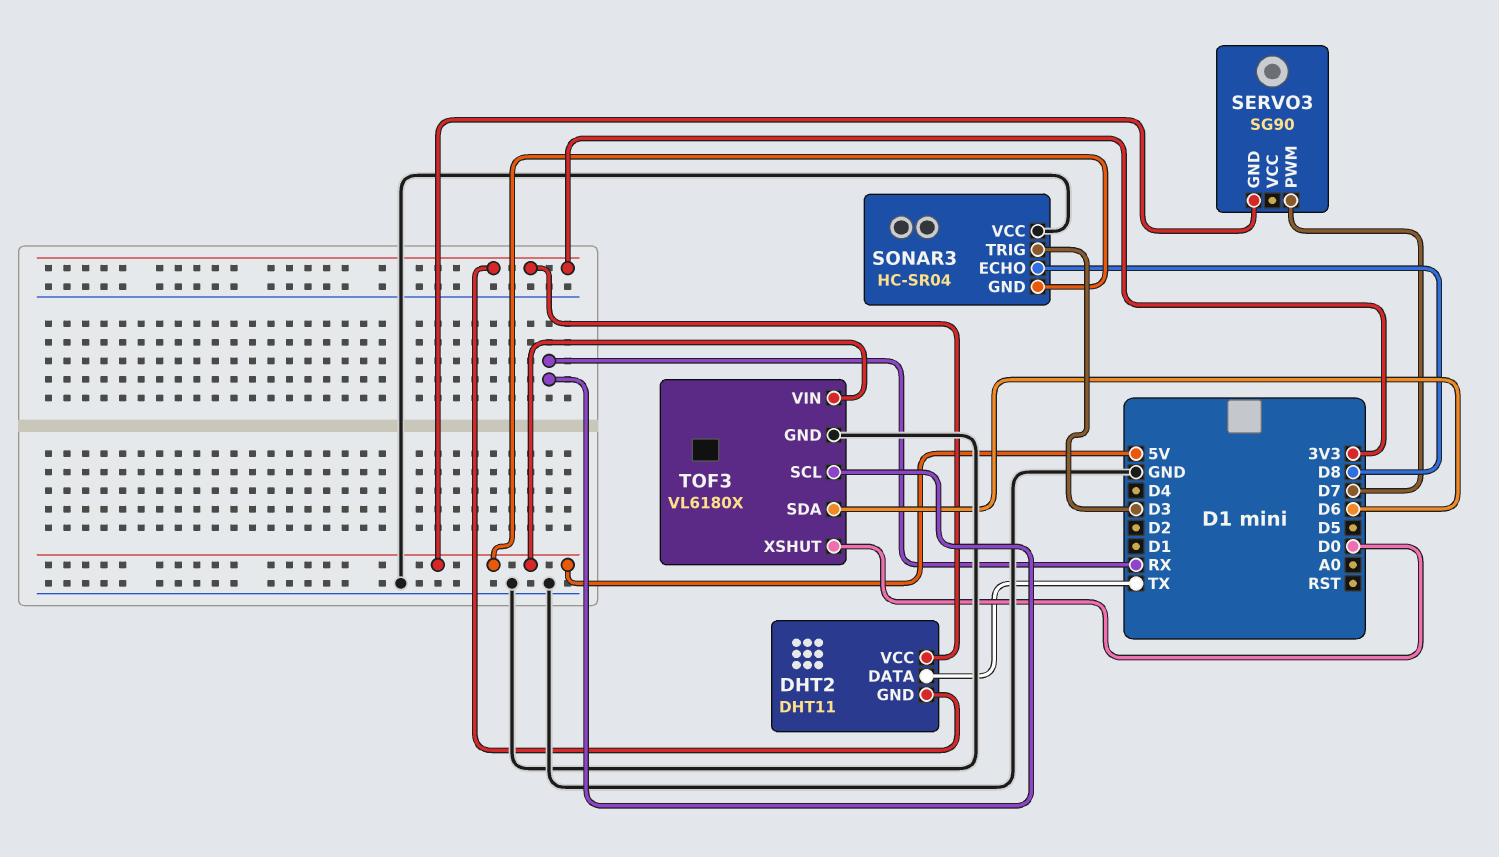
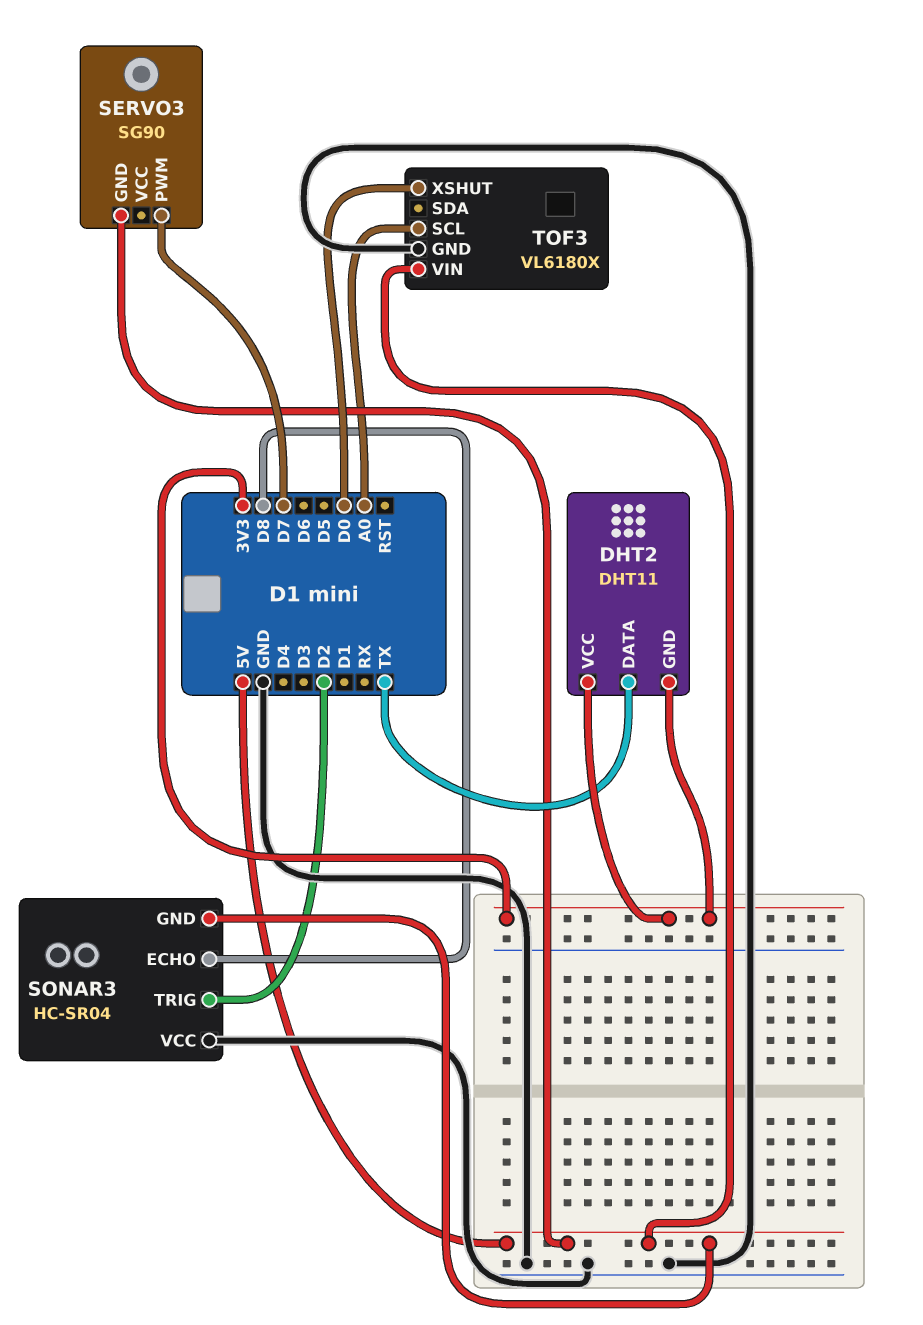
SONAR3 pin TRIG: D3 -> D2
TOF3 pin SCL: RX -> A0
TOF3 pin SDA: D6 -> none

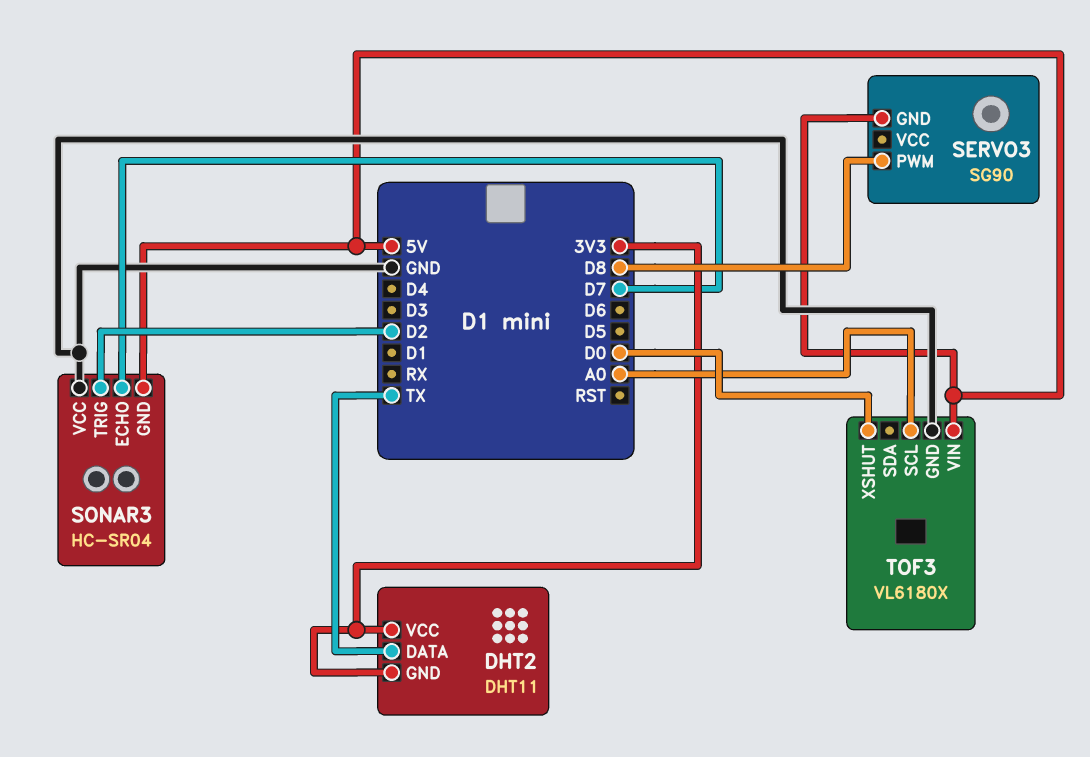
SERVO3 pin PWM: D7 -> D8
SONAR3 pin ECHO: D8 -> D7

